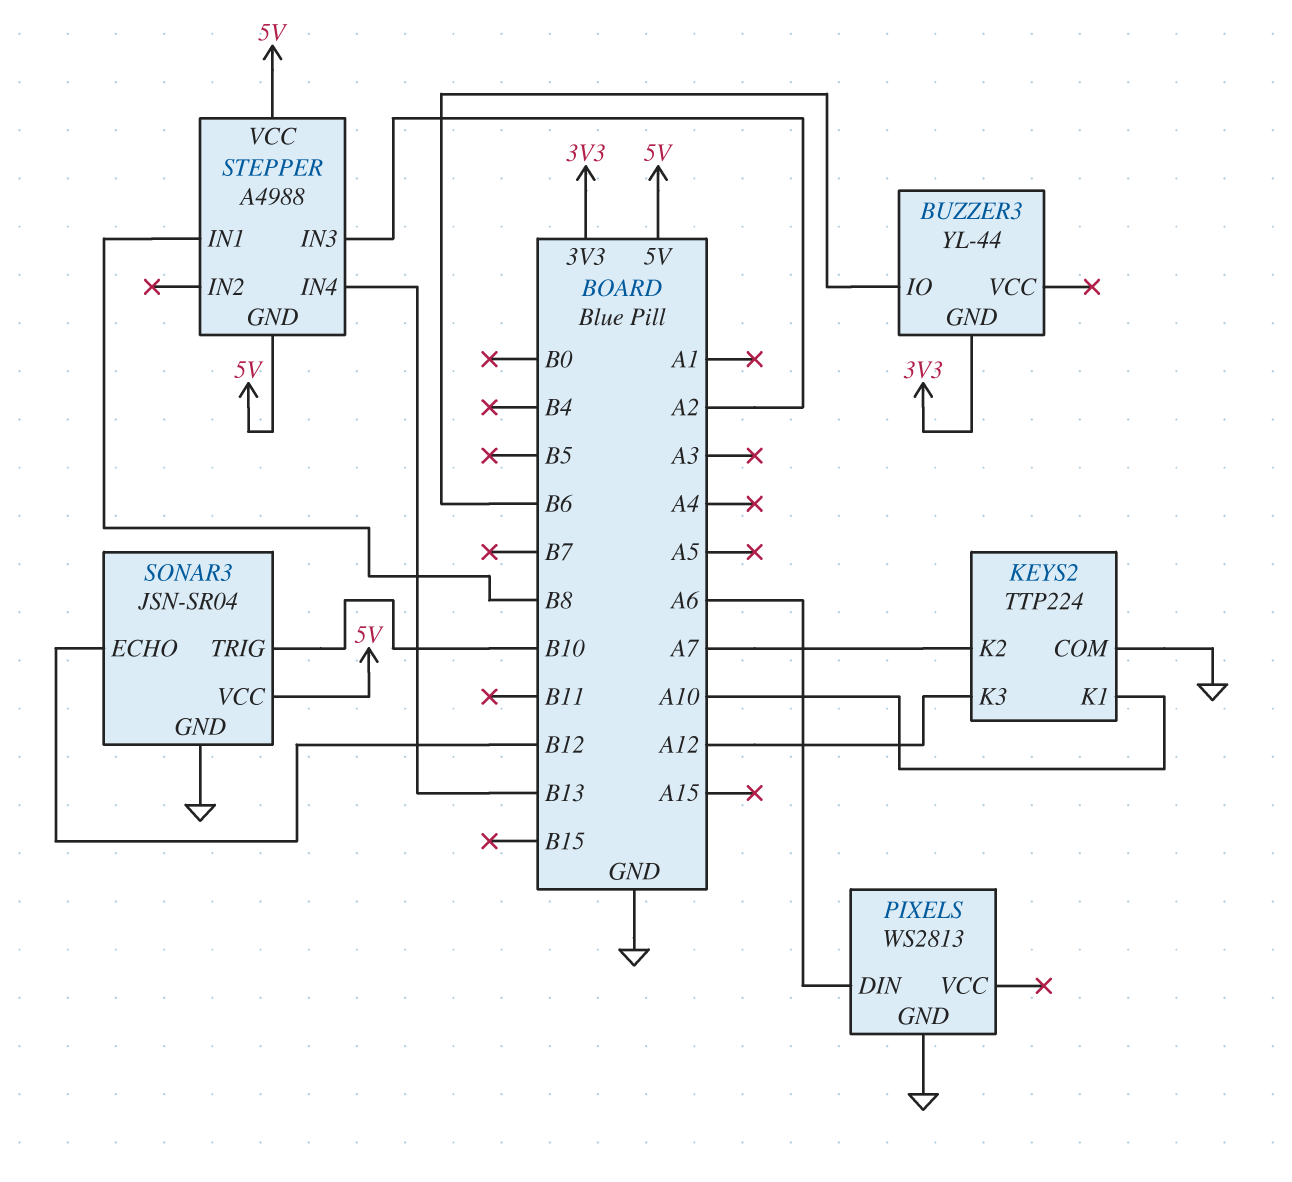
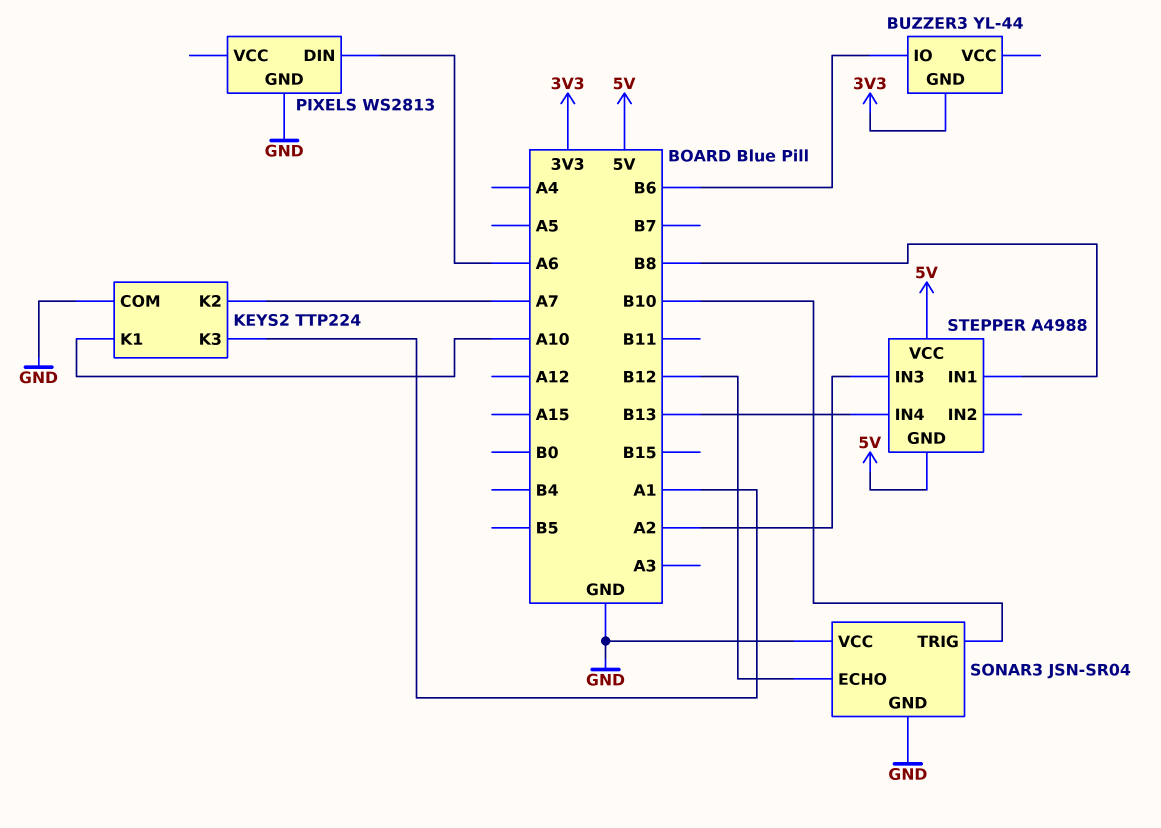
KEYS2 pin K3: A12 -> A1
SONAR3 pin VCC: 5V -> GND

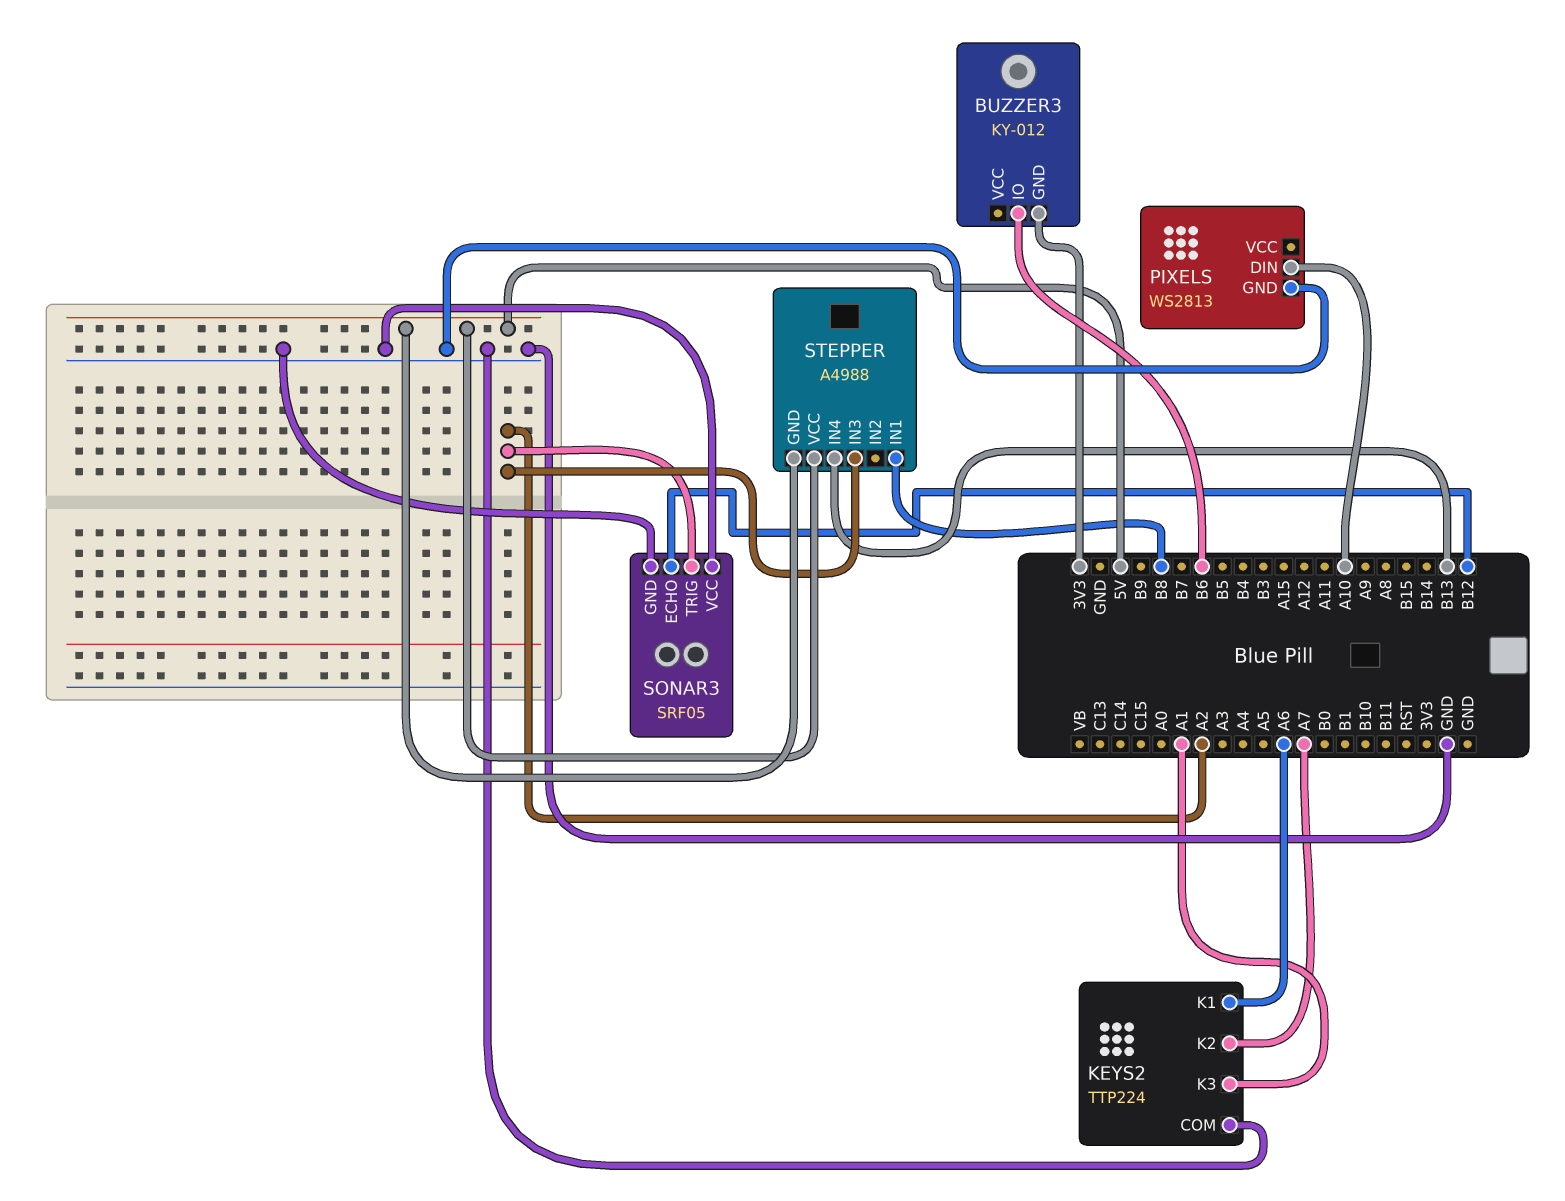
BUZZER3: YL-44 -> KY-012
KEYS2 pin K1: A10 -> A6
PIXELS pin DIN: A6 -> A10
SONAR3: JSN-SR04 -> SRF05
SONAR3 pin TRIG: B10 -> A2

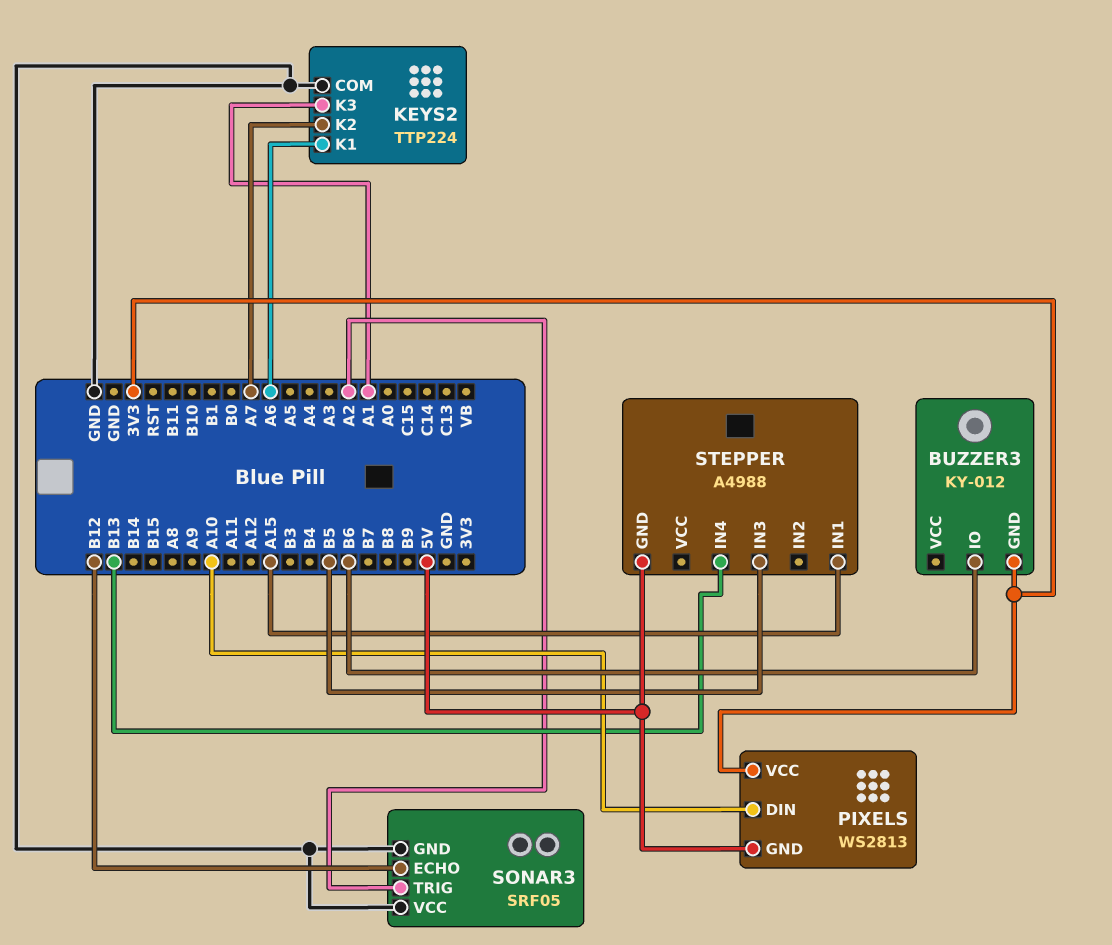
PIXELS pin GND: GND -> 5V
PIXELS pin VCC: none -> 3V3
STEPPER pin IN1: B8 -> A15
STEPPER pin IN3: A2 -> B5
STEPPER pin VCC: 5V -> none

